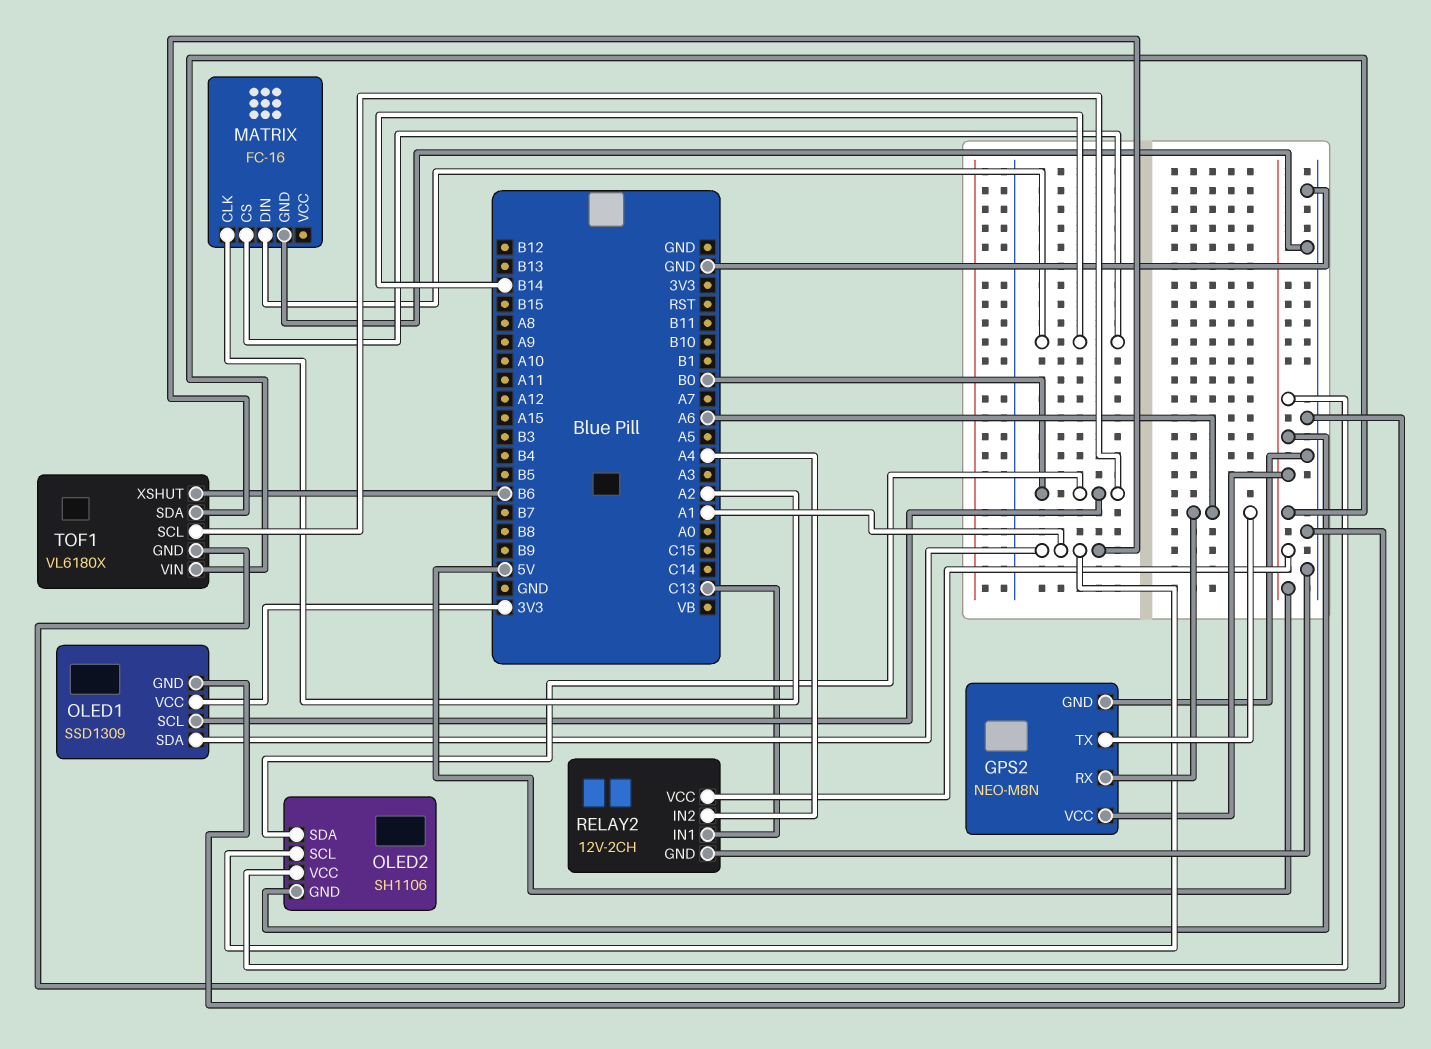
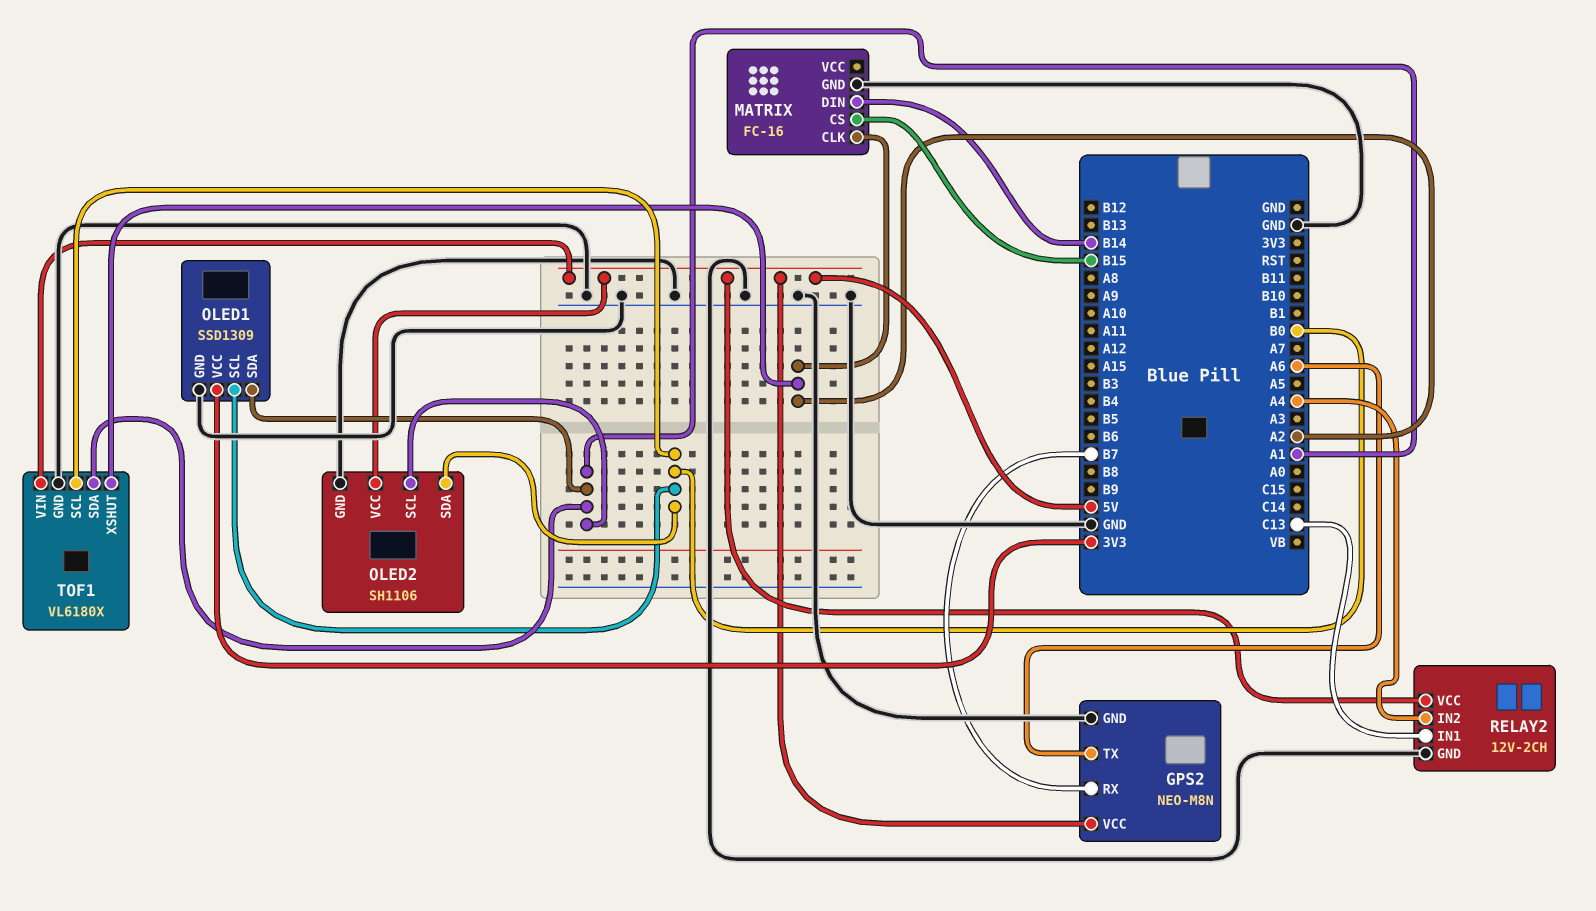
GPS2 pin RX: A6 -> B7
MATRIX pin CS: B14 -> B15
OLED2 pin GND: 5V -> GND
TOF1 pin XSHUT: B6 -> A2

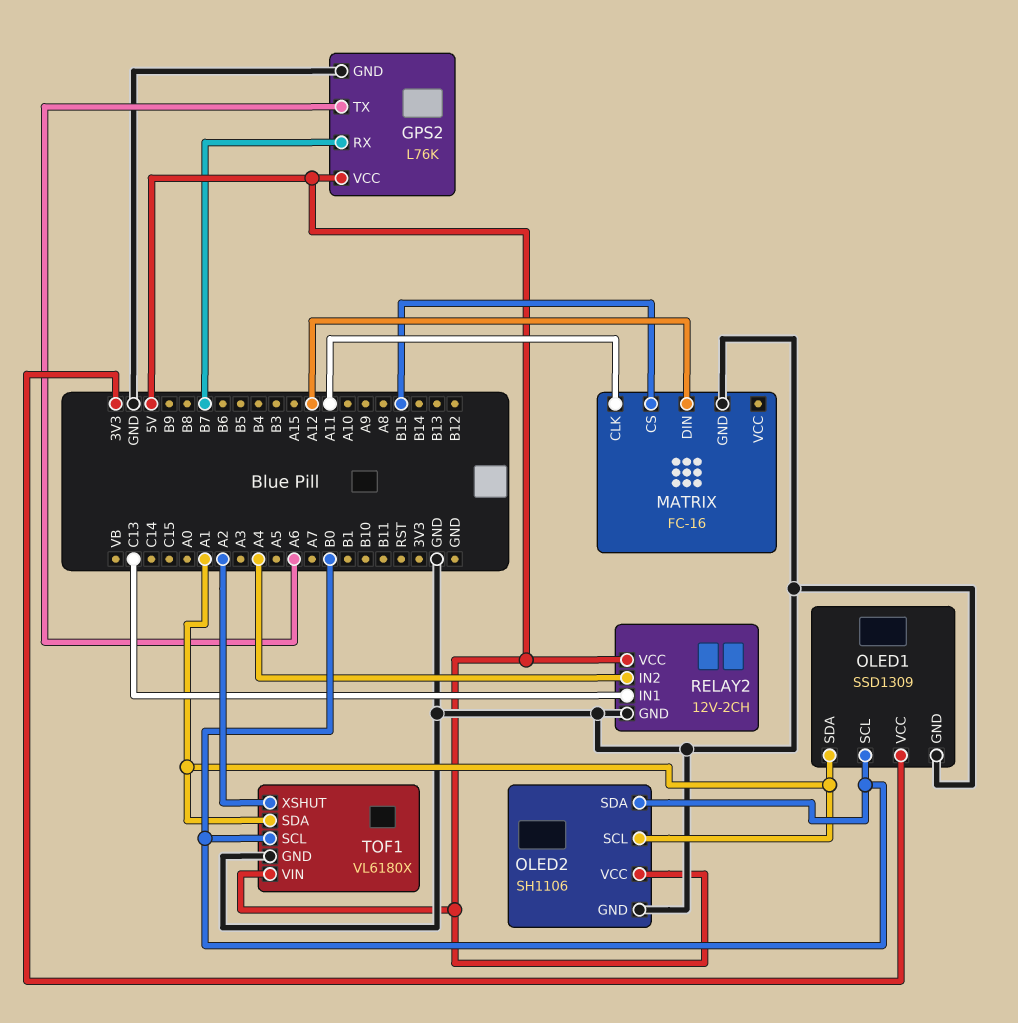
GPS2: NEO-M8N -> L76K
MATRIX pin CLK: A2 -> A11
MATRIX pin DIN: B14 -> A12

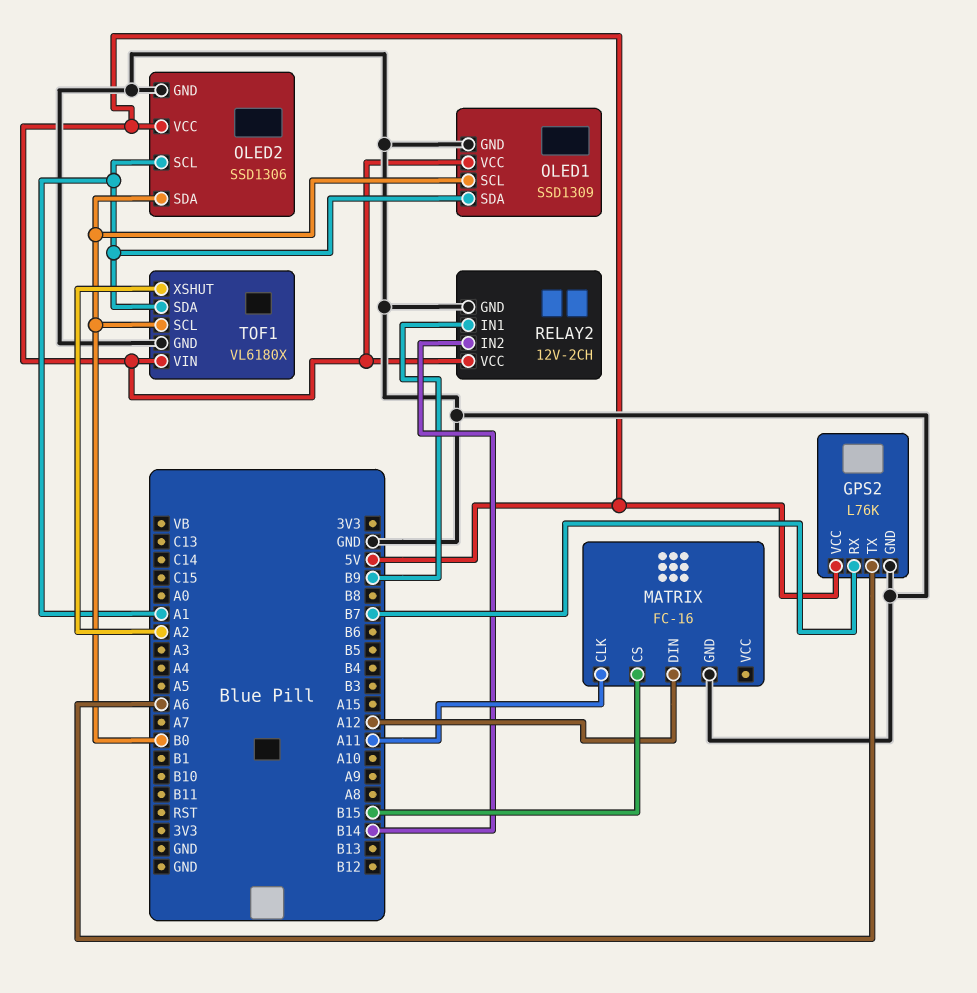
OLED1 pin VCC: 3V3 -> 5V
OLED2: SH1106 -> SSD1306
RELAY2 pin IN1: C13 -> B9
RELAY2 pin IN2: A4 -> B14

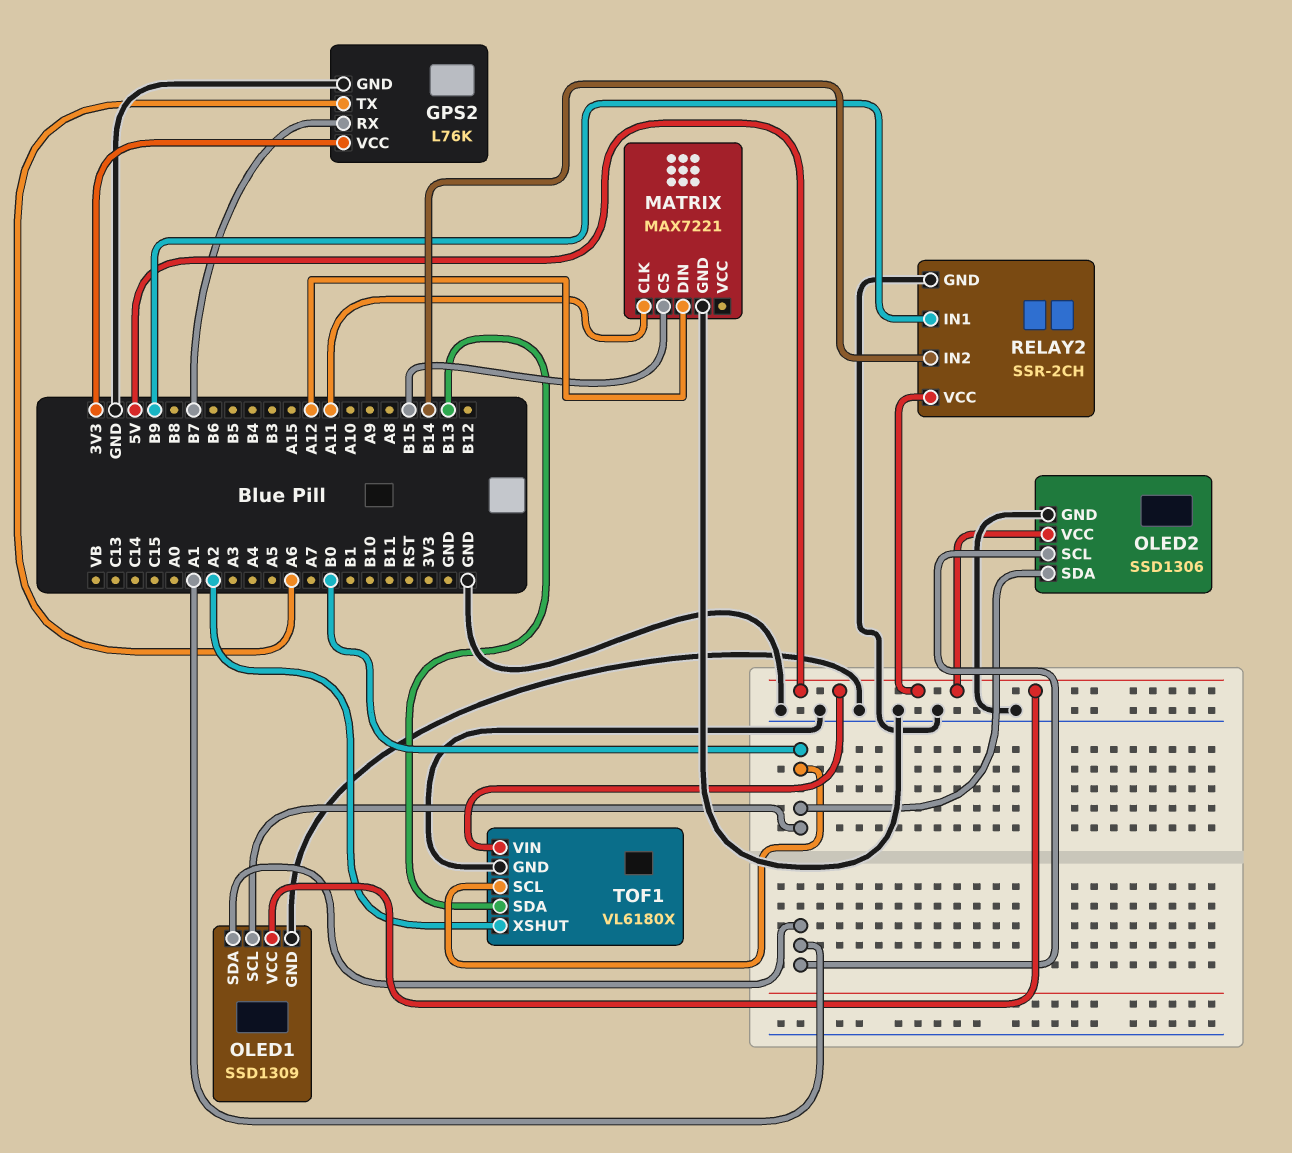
GPS2 pin VCC: 5V -> 3V3
MATRIX: FC-16 -> MAX7221
RELAY2: 12V-2CH -> SSR-2CH
TOF1 pin SDA: A1 -> B13

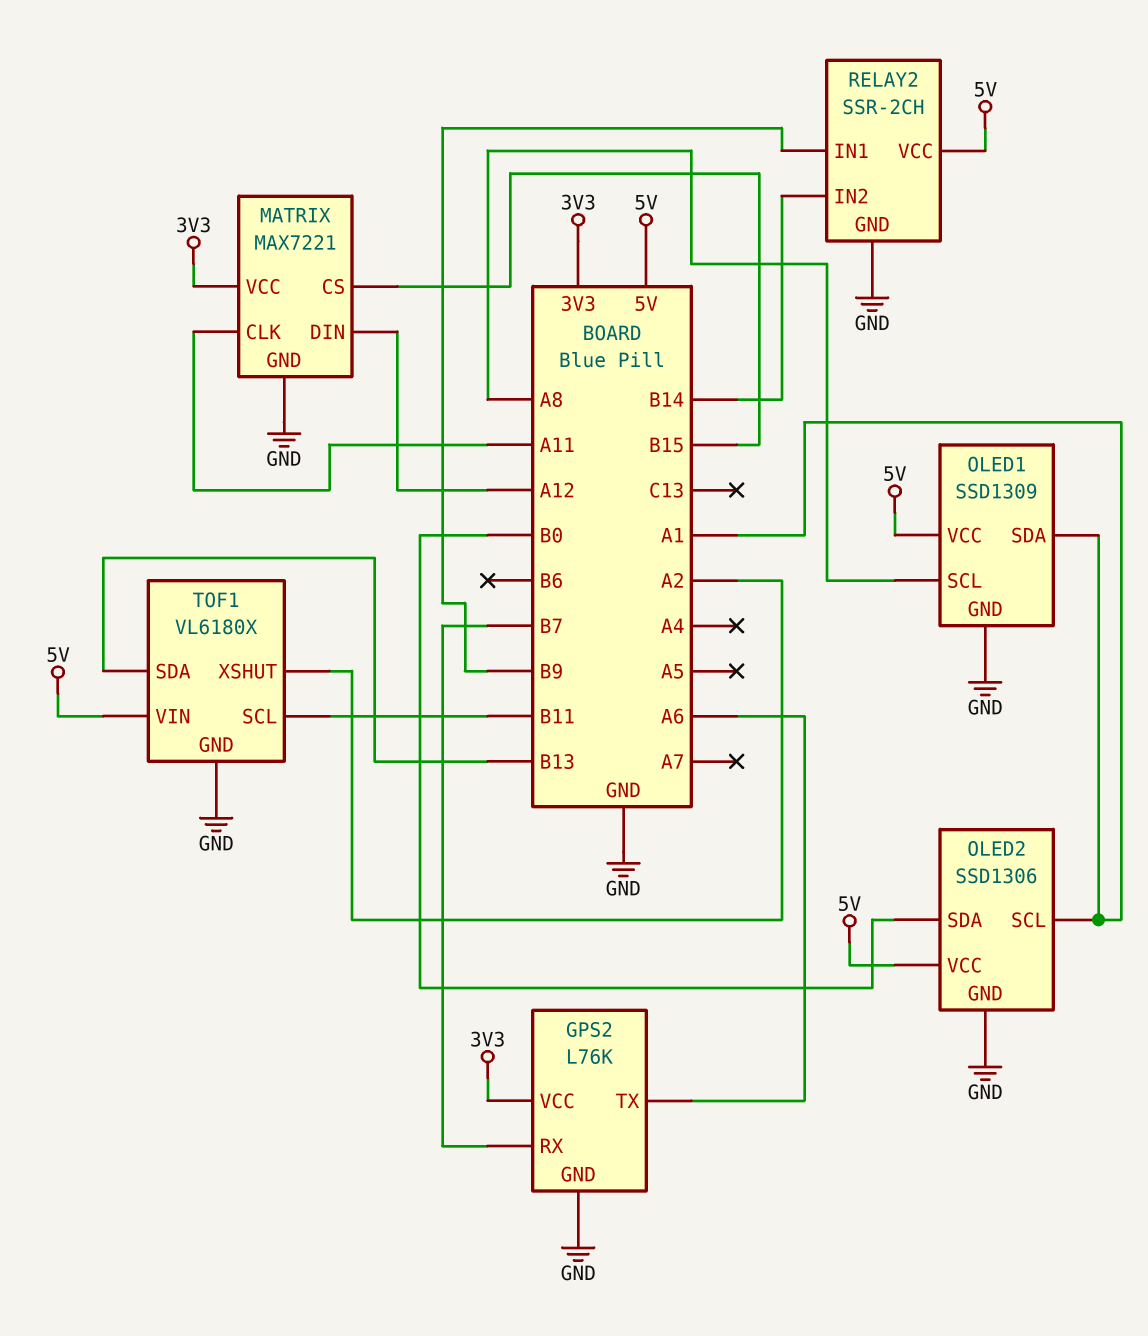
MATRIX pin VCC: none -> 3V3
OLED1 pin SCL: B0 -> A8
TOF1 pin SCL: B0 -> B11

